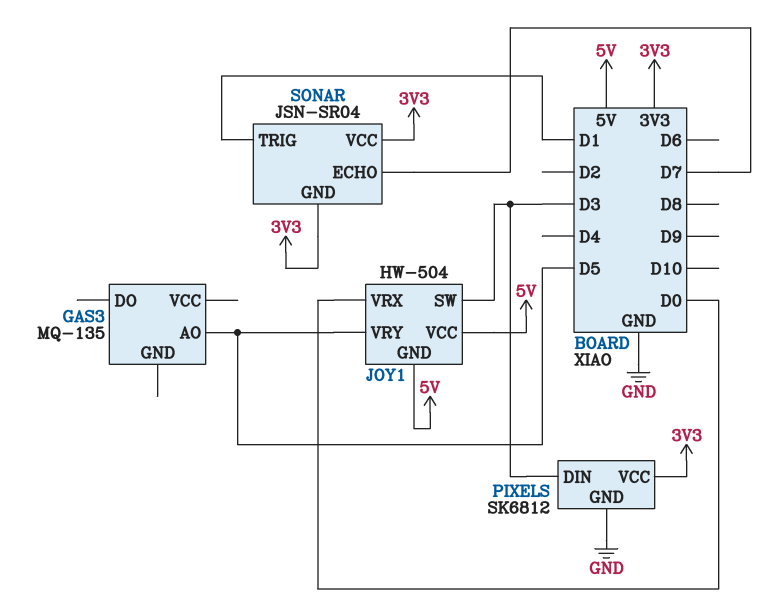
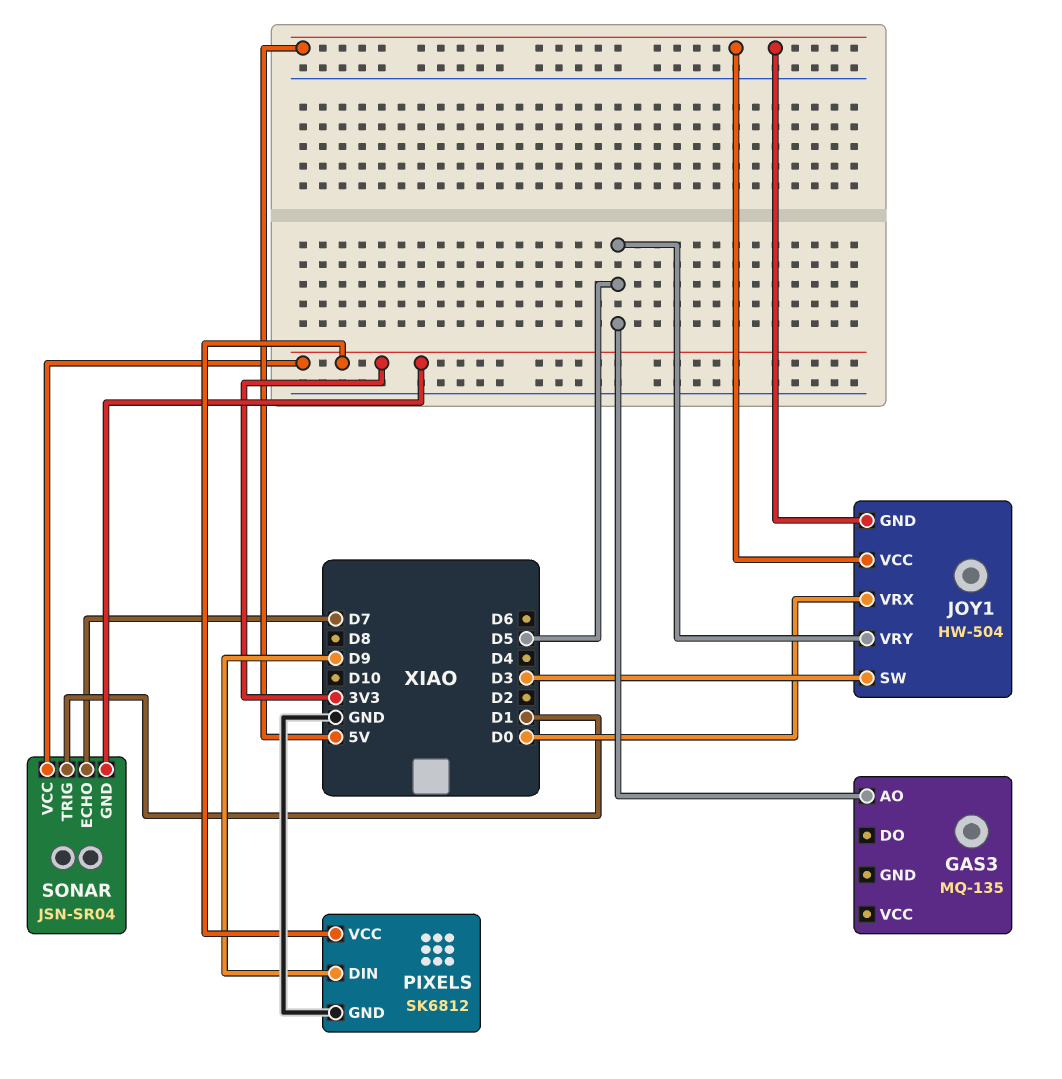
PIXELS pin DIN: D3 -> D9

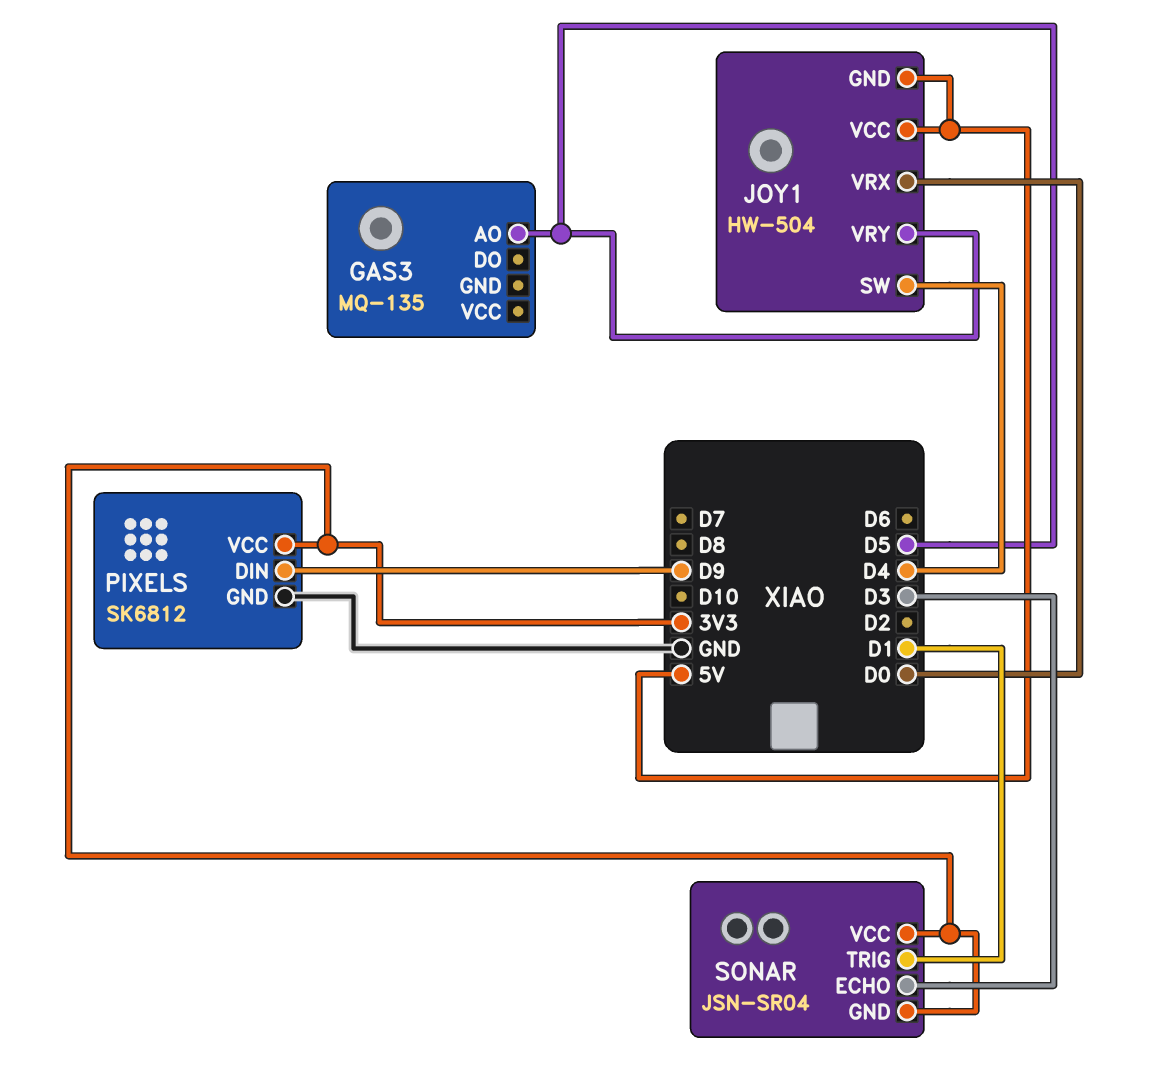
JOY1 pin SW: D3 -> D4
SONAR pin ECHO: D7 -> D3

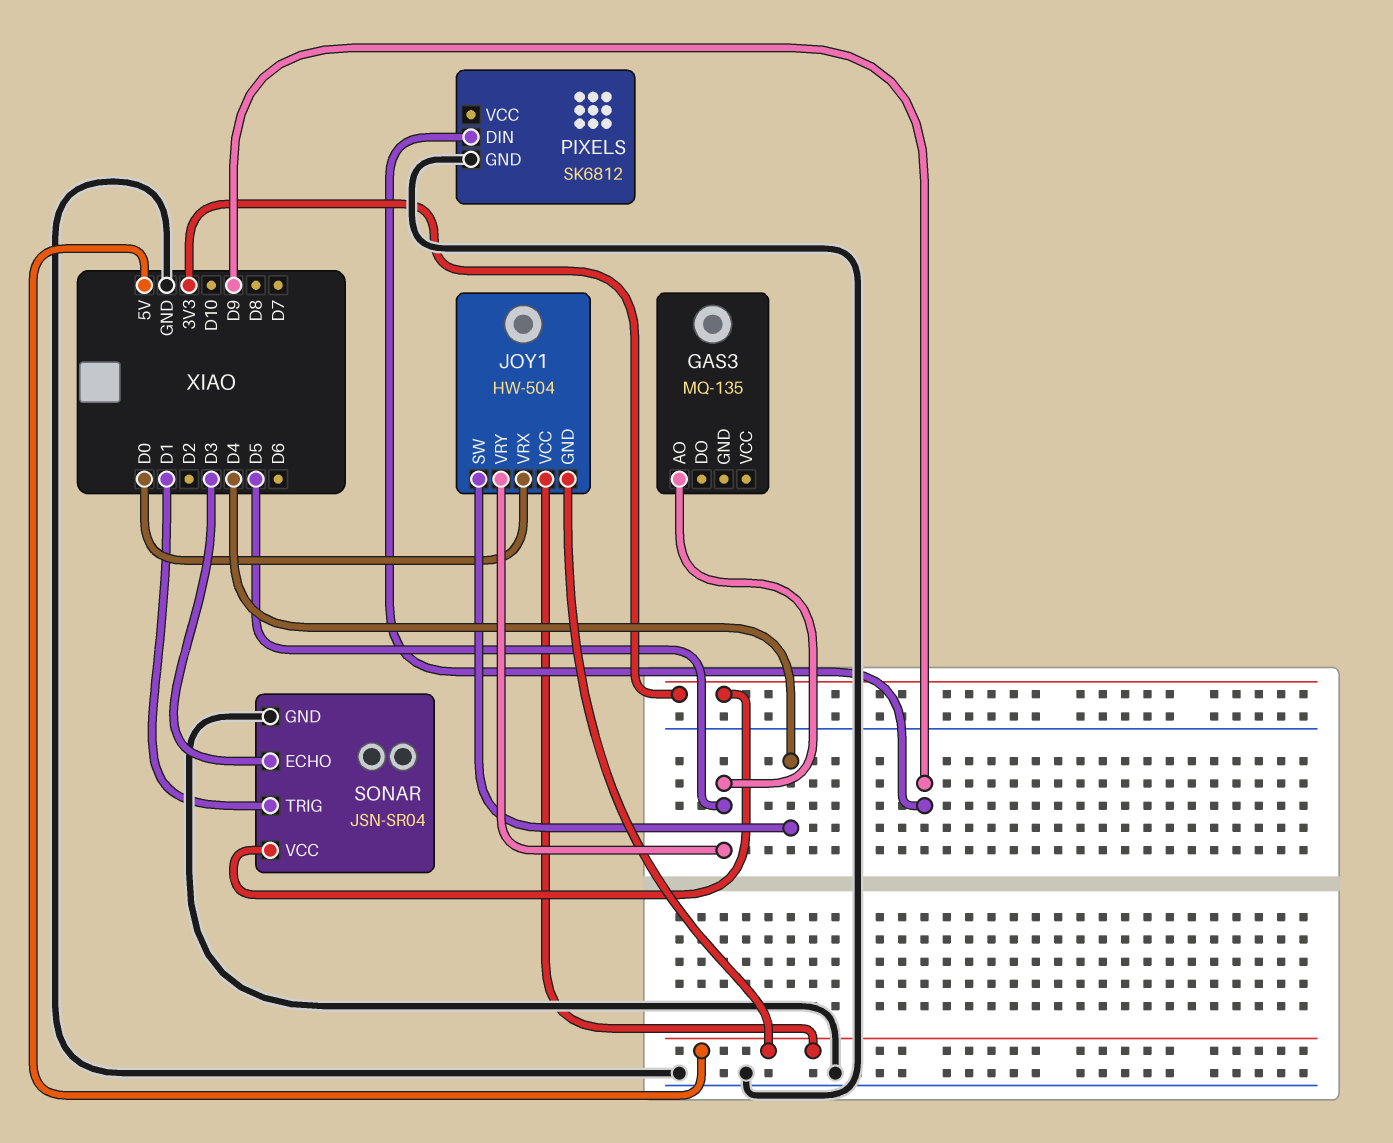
PIXELS pin VCC: 3V3 -> none
SONAR pin GND: 3V3 -> GND

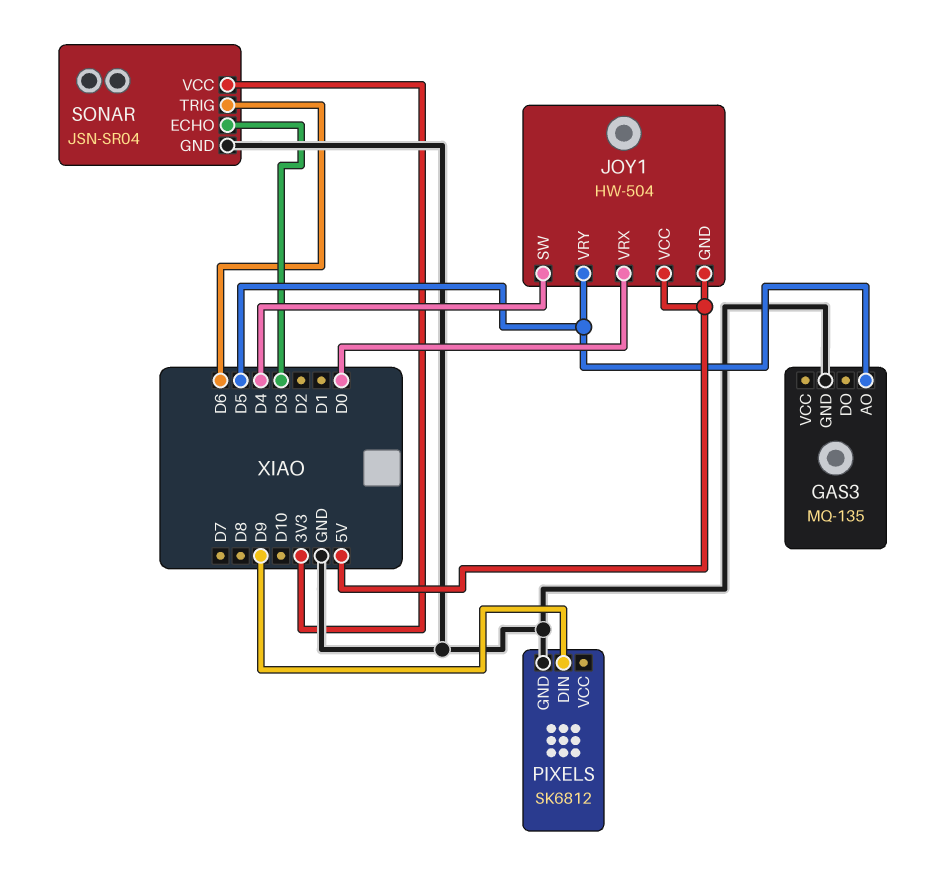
GAS3 pin GND: none -> GND
SONAR pin TRIG: D1 -> D6

